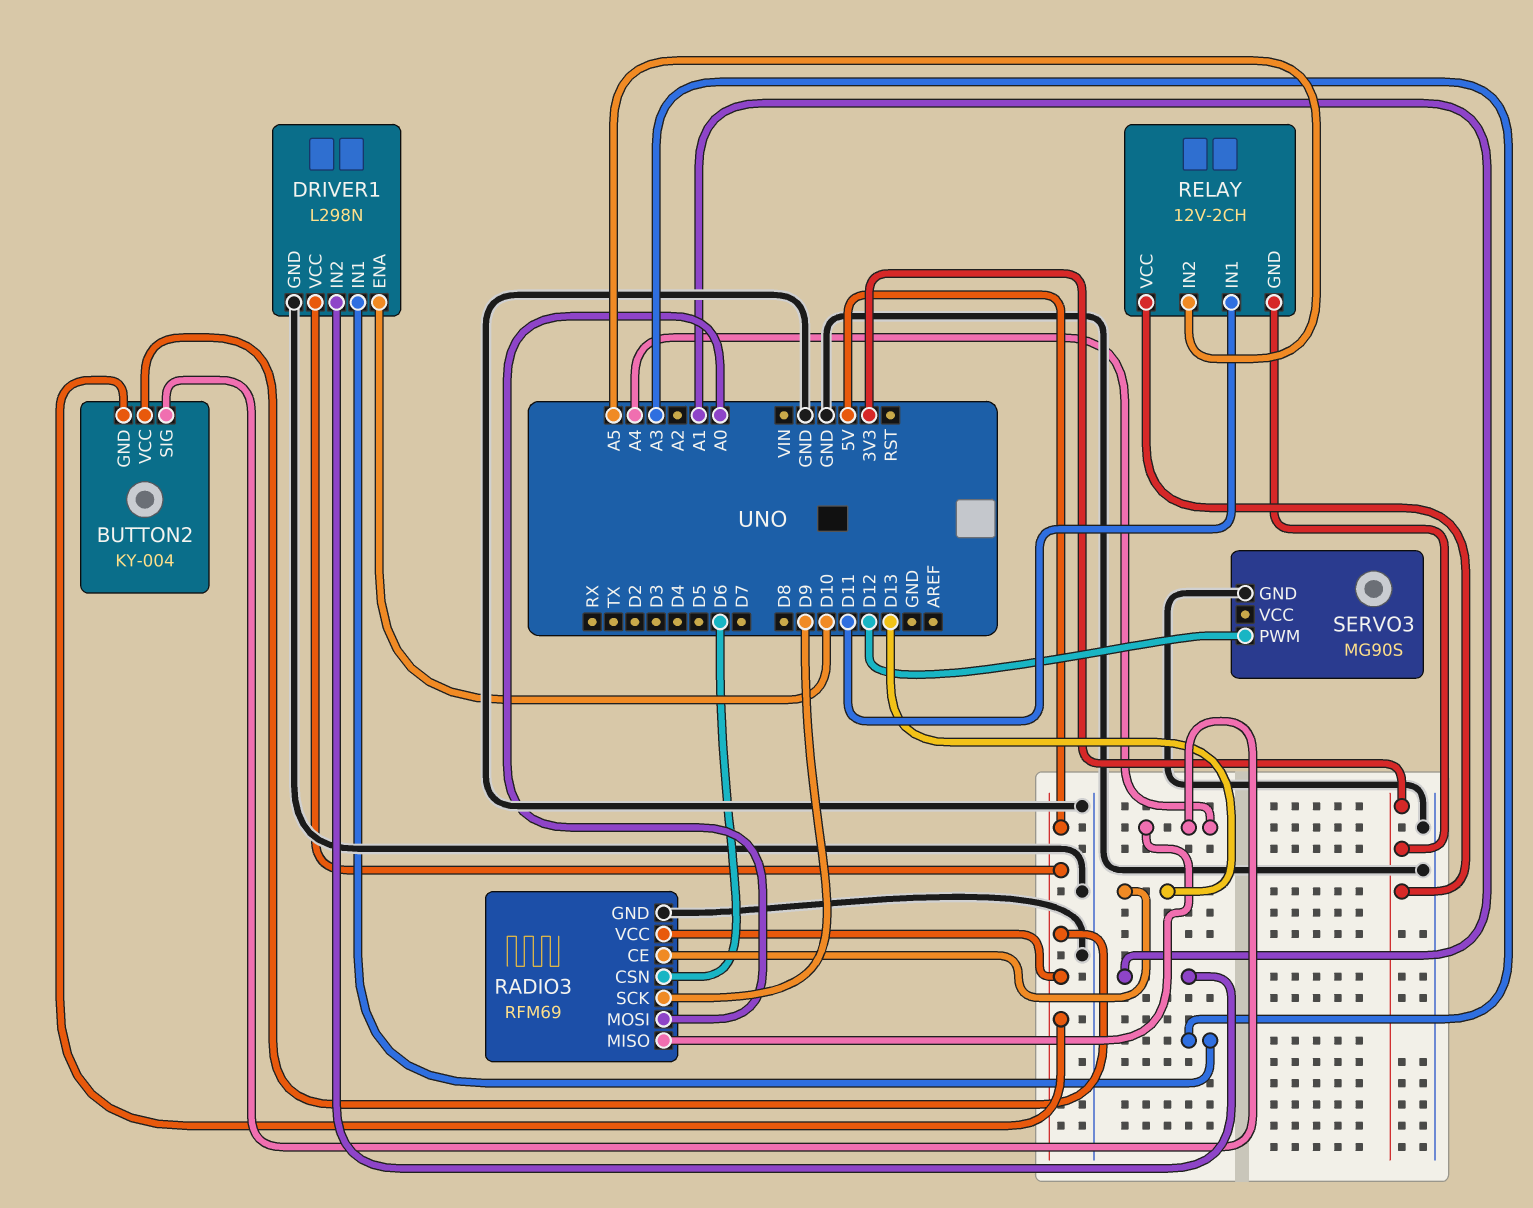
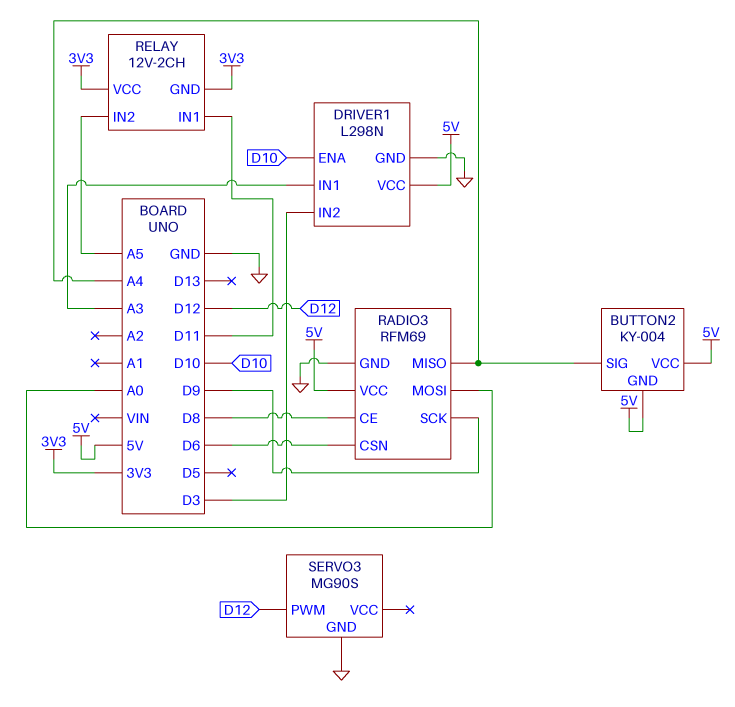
DRIVER1 pin IN2: A1 -> D3
RADIO3 pin CE: D13 -> D8

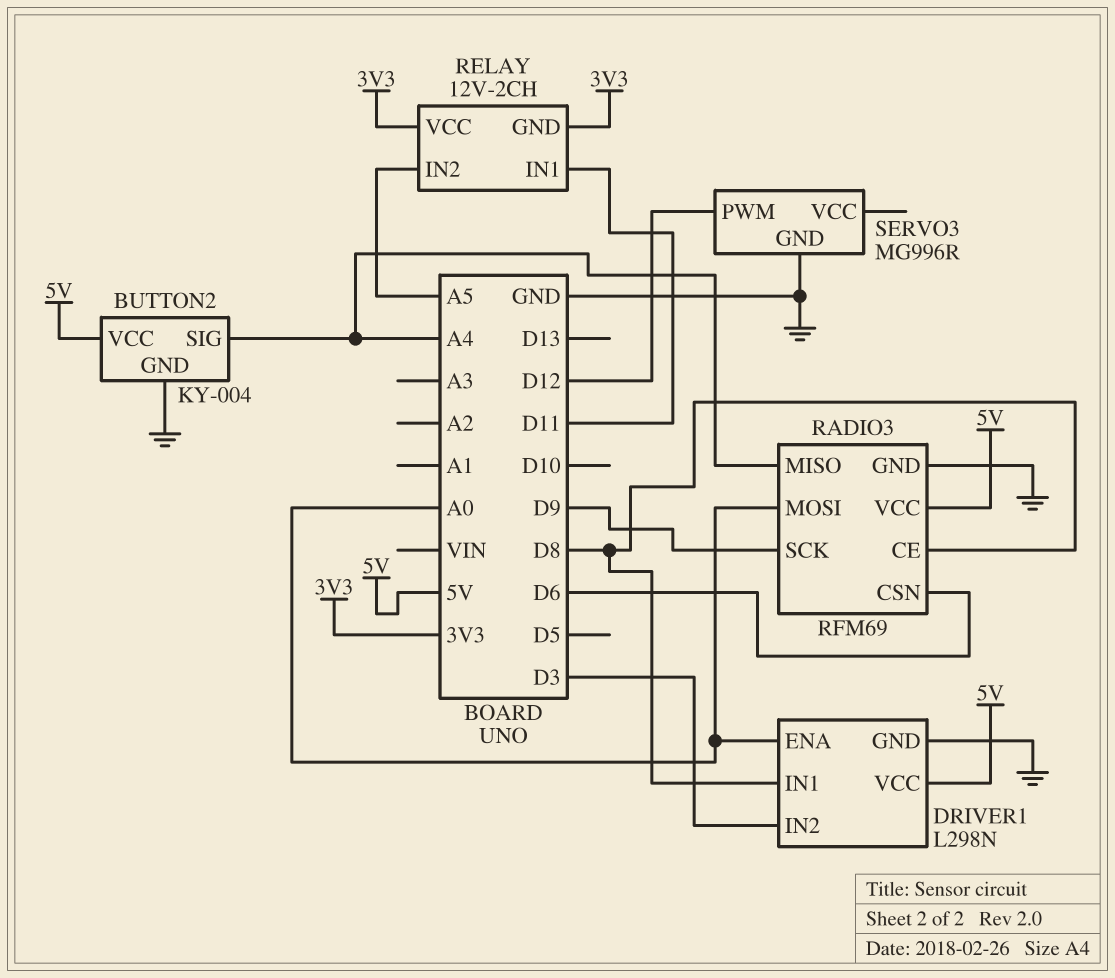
BUTTON2 pin GND: 5V -> GND
DRIVER1 pin ENA: D10 -> A0
DRIVER1 pin IN1: A3 -> D8
SERVO3: MG90S -> MG996R

